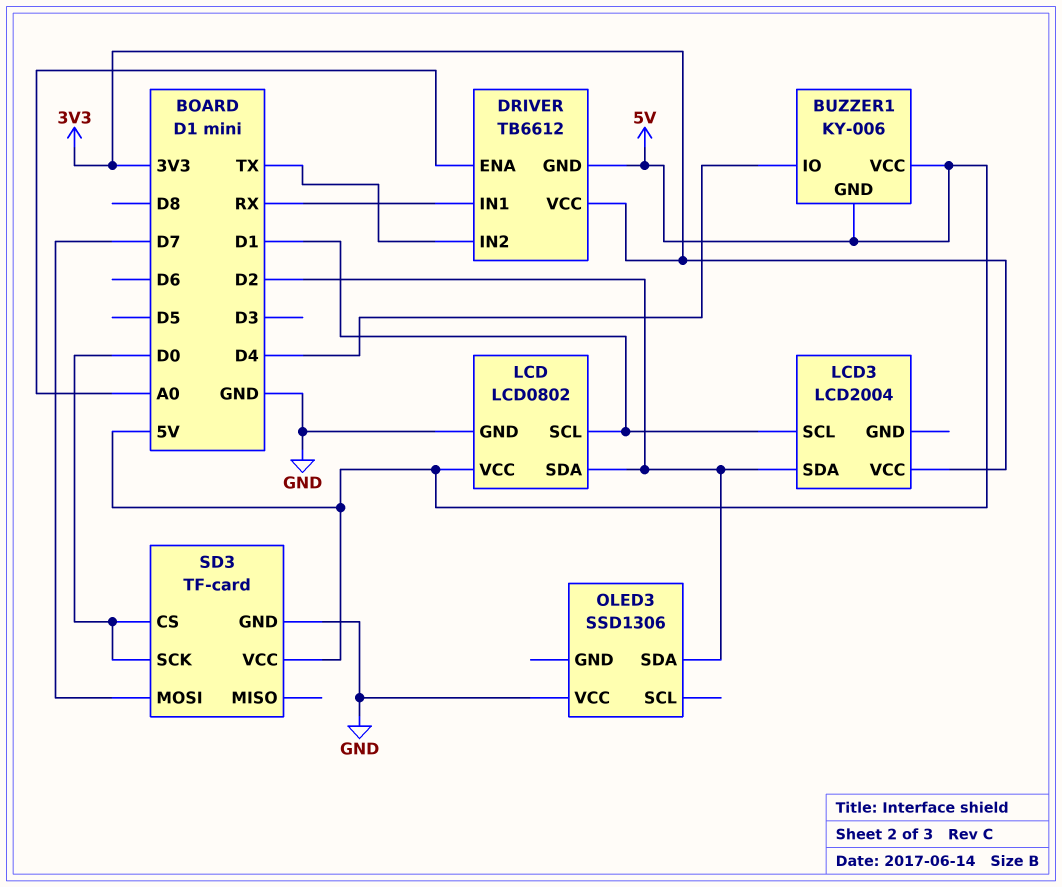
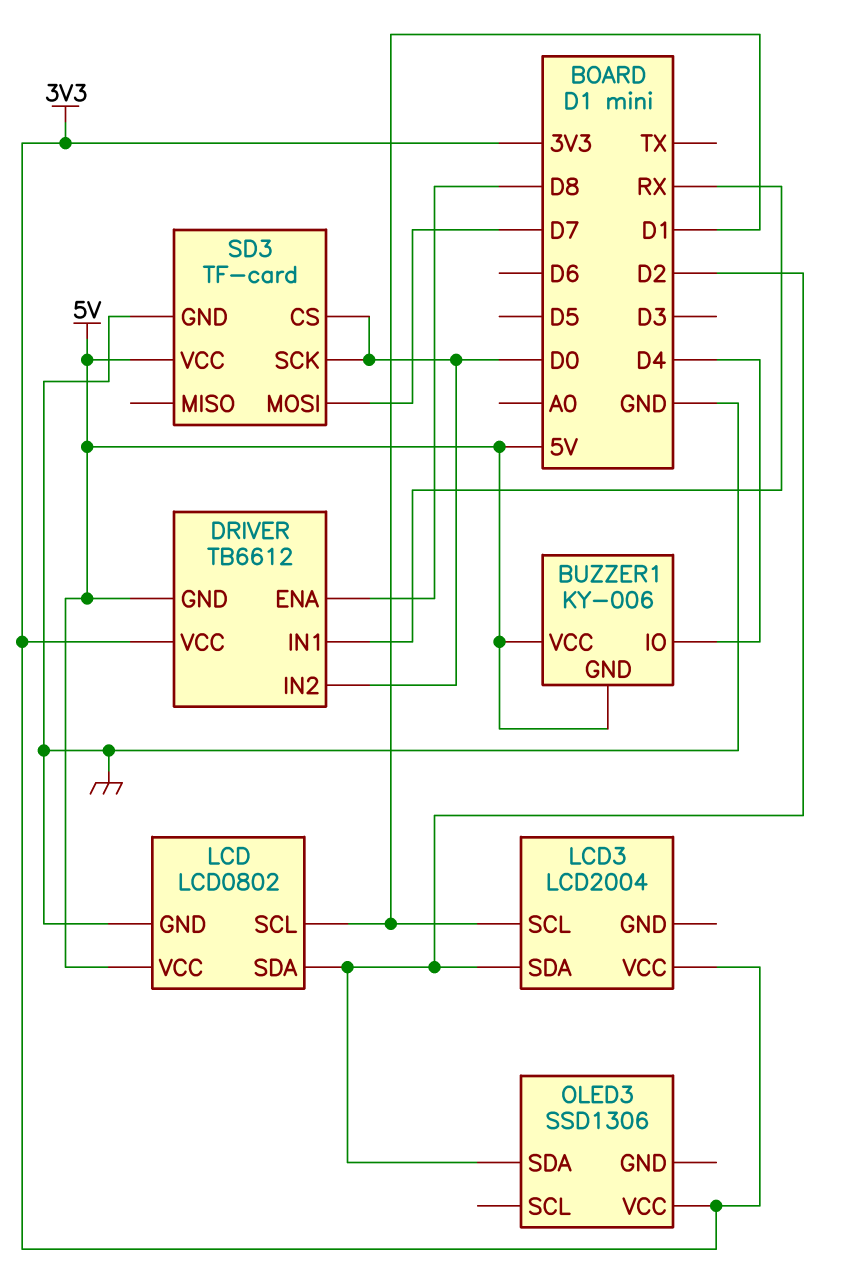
DRIVER pin ENA: A0 -> D8
DRIVER pin IN2: TX -> D0
OLED3 pin VCC: GND -> 3V3

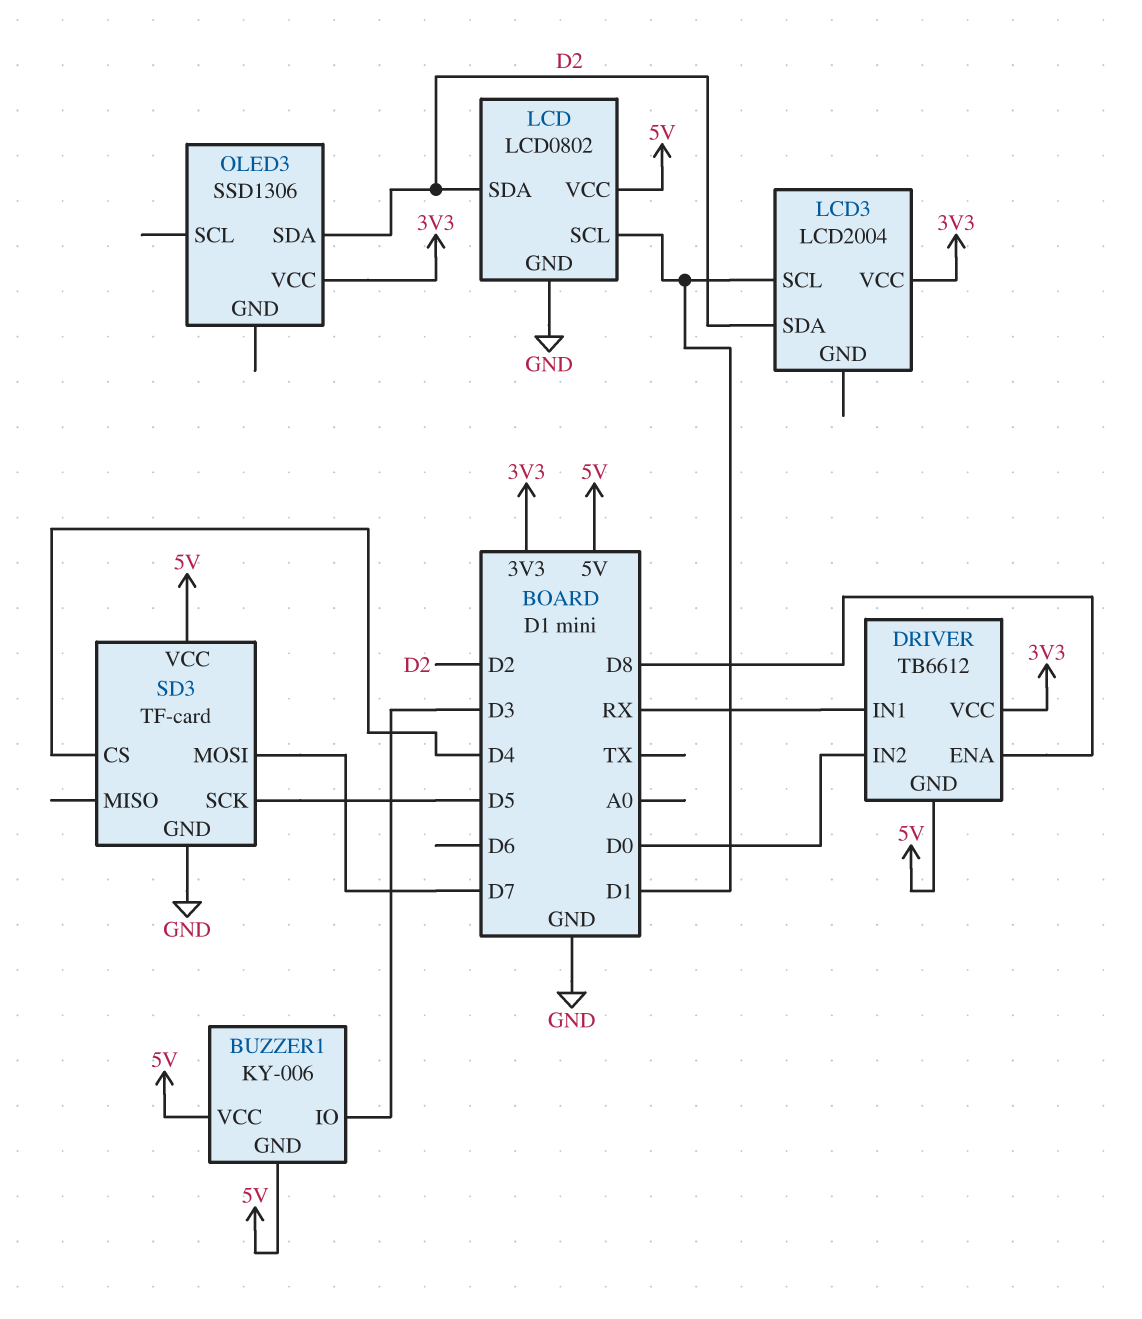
BUZZER1 pin IO: D4 -> D3
SD3 pin CS: D0 -> D4
SD3 pin SCK: D0 -> D5

